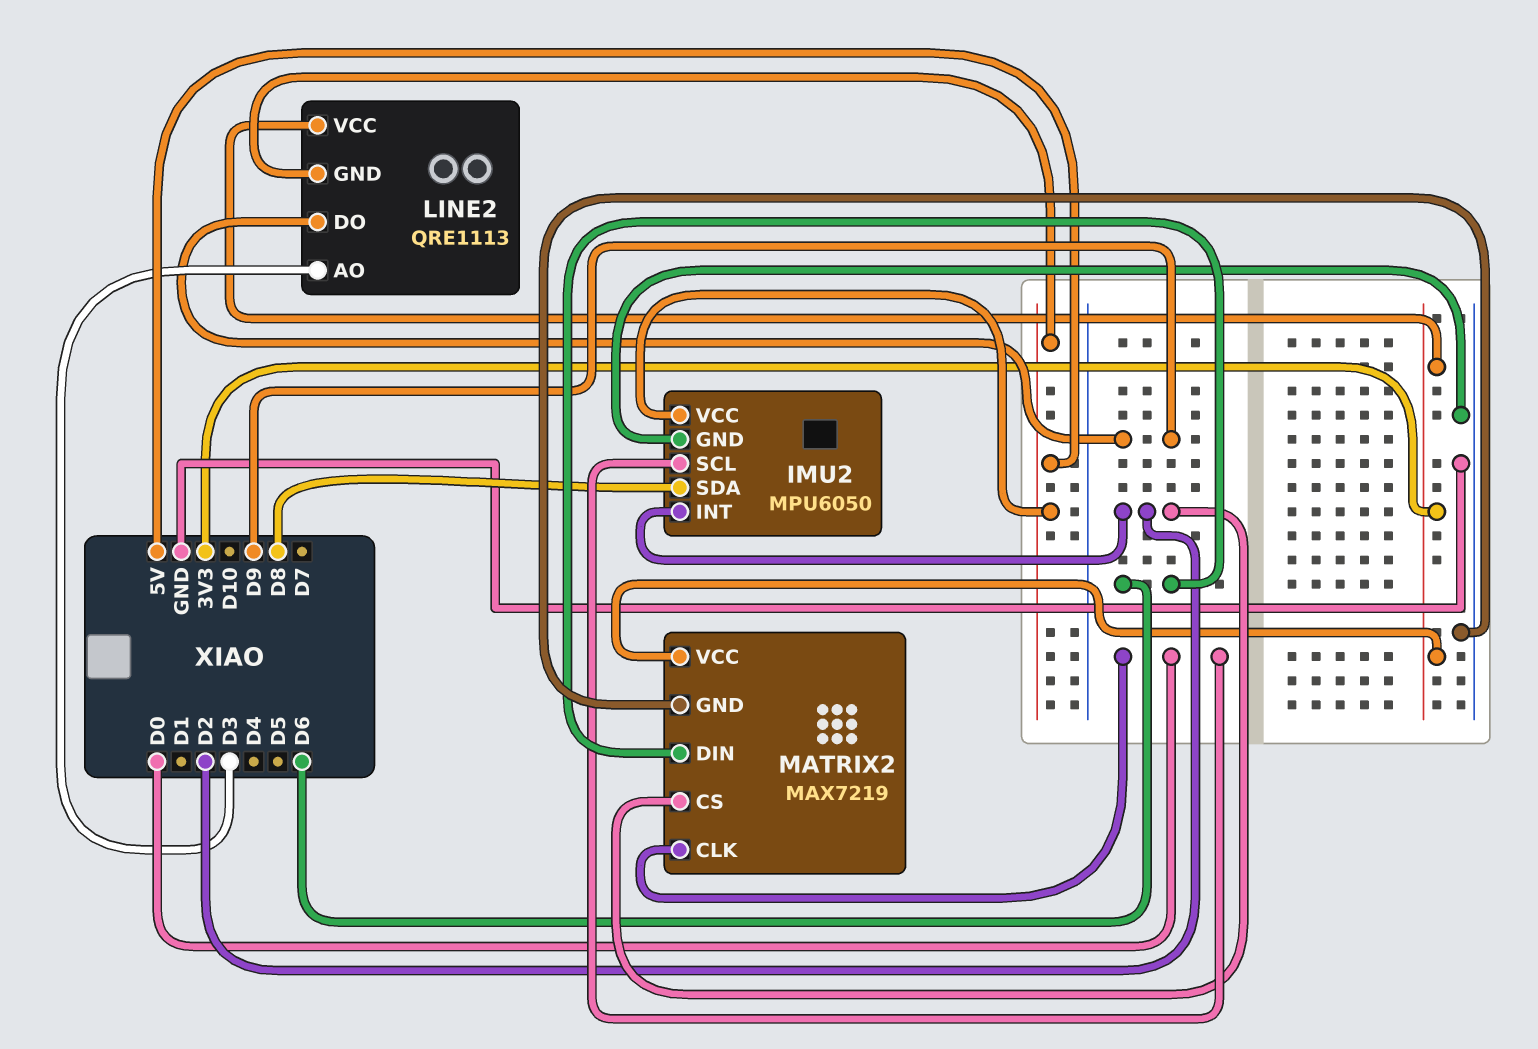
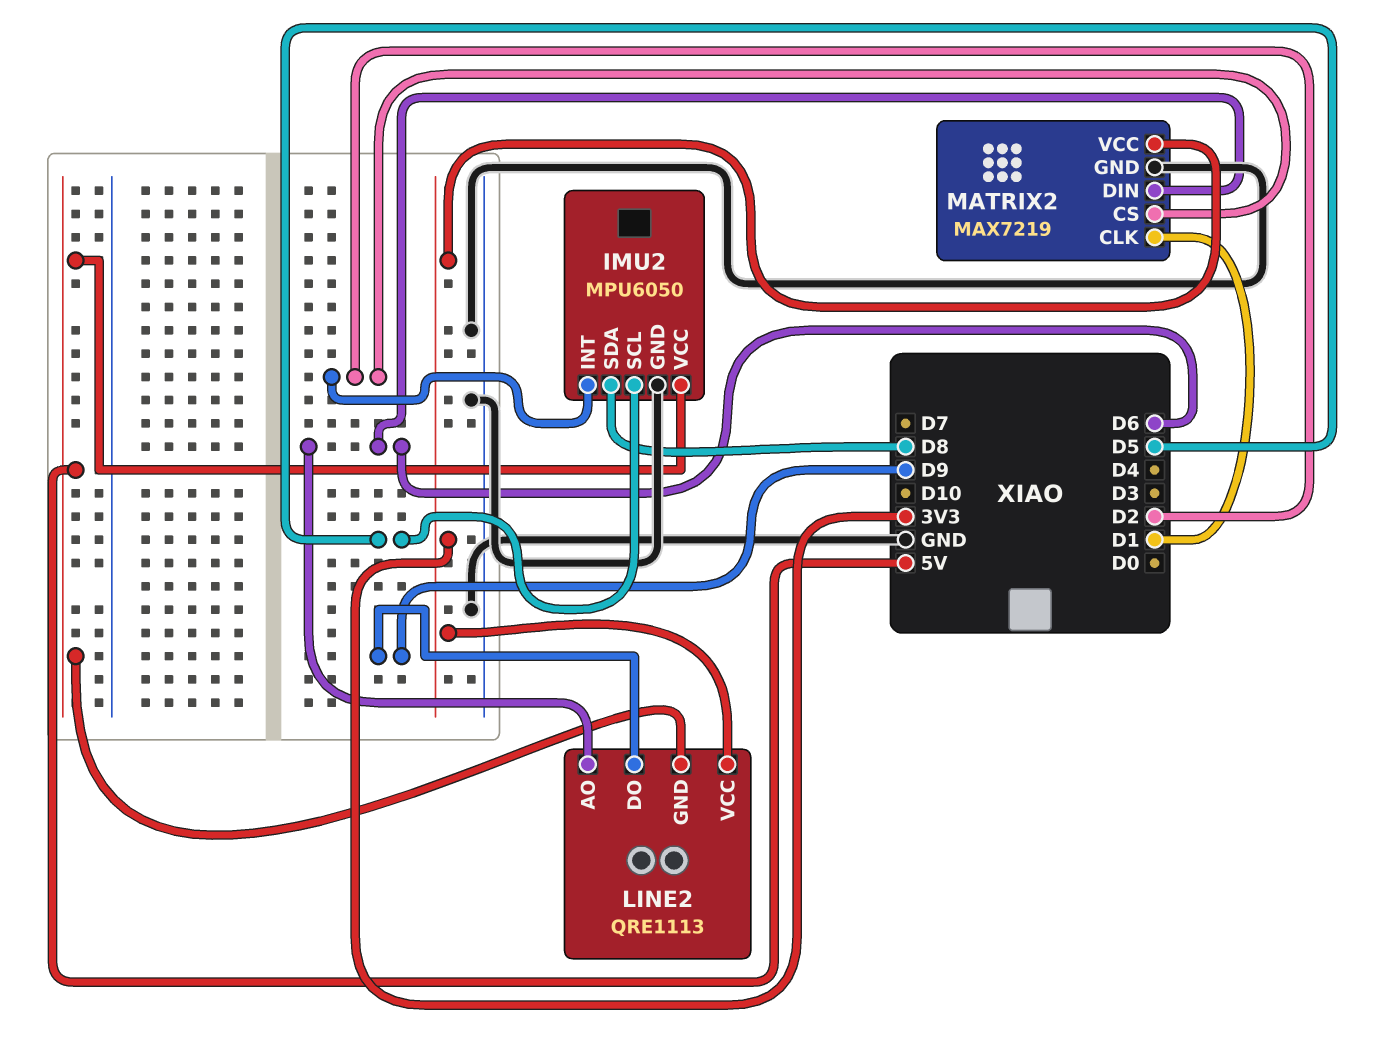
IMU2 pin SCL: D0 -> D5
LINE2 pin AO: D3 -> D6
MATRIX2 pin CLK: D0 -> D1

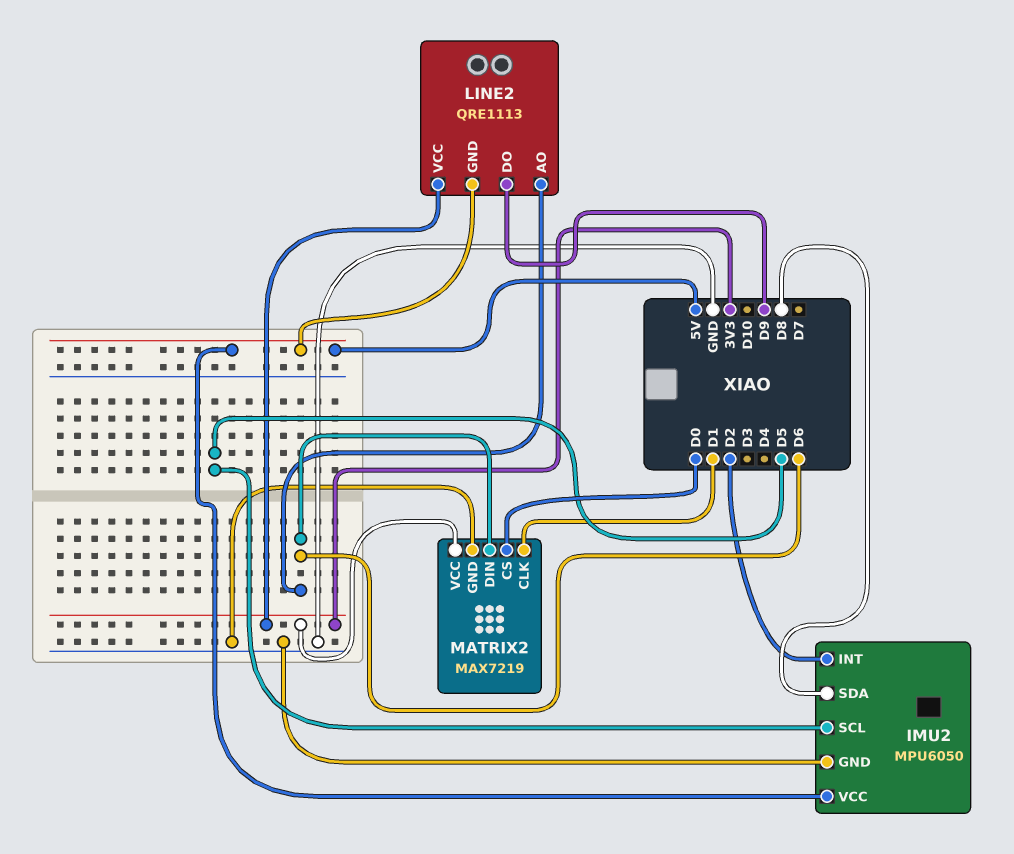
MATRIX2 pin CS: D2 -> D0

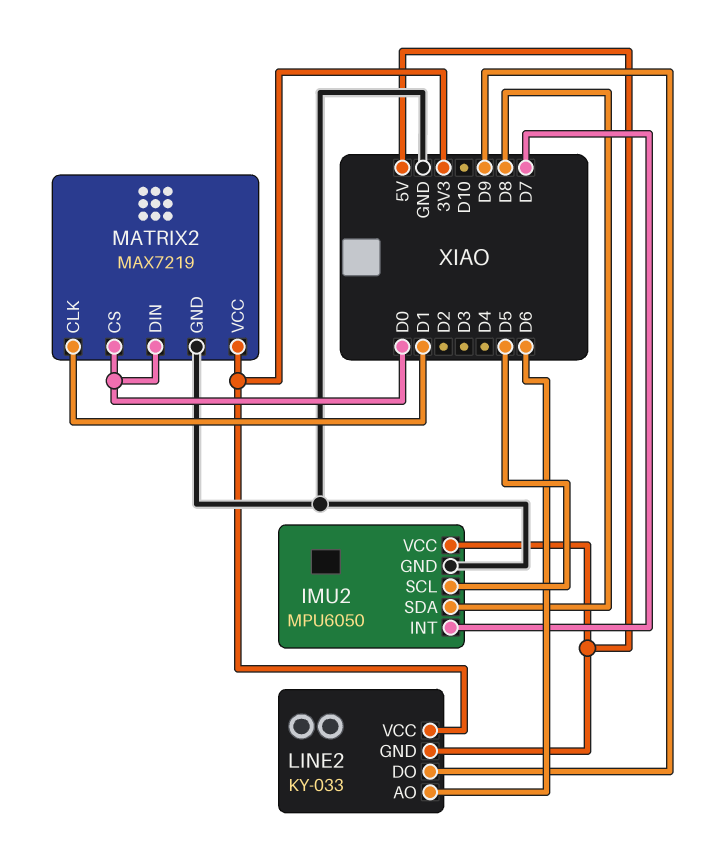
IMU2 pin INT: D2 -> D7
LINE2: QRE1113 -> KY-033
MATRIX2 pin DIN: D6 -> D0

